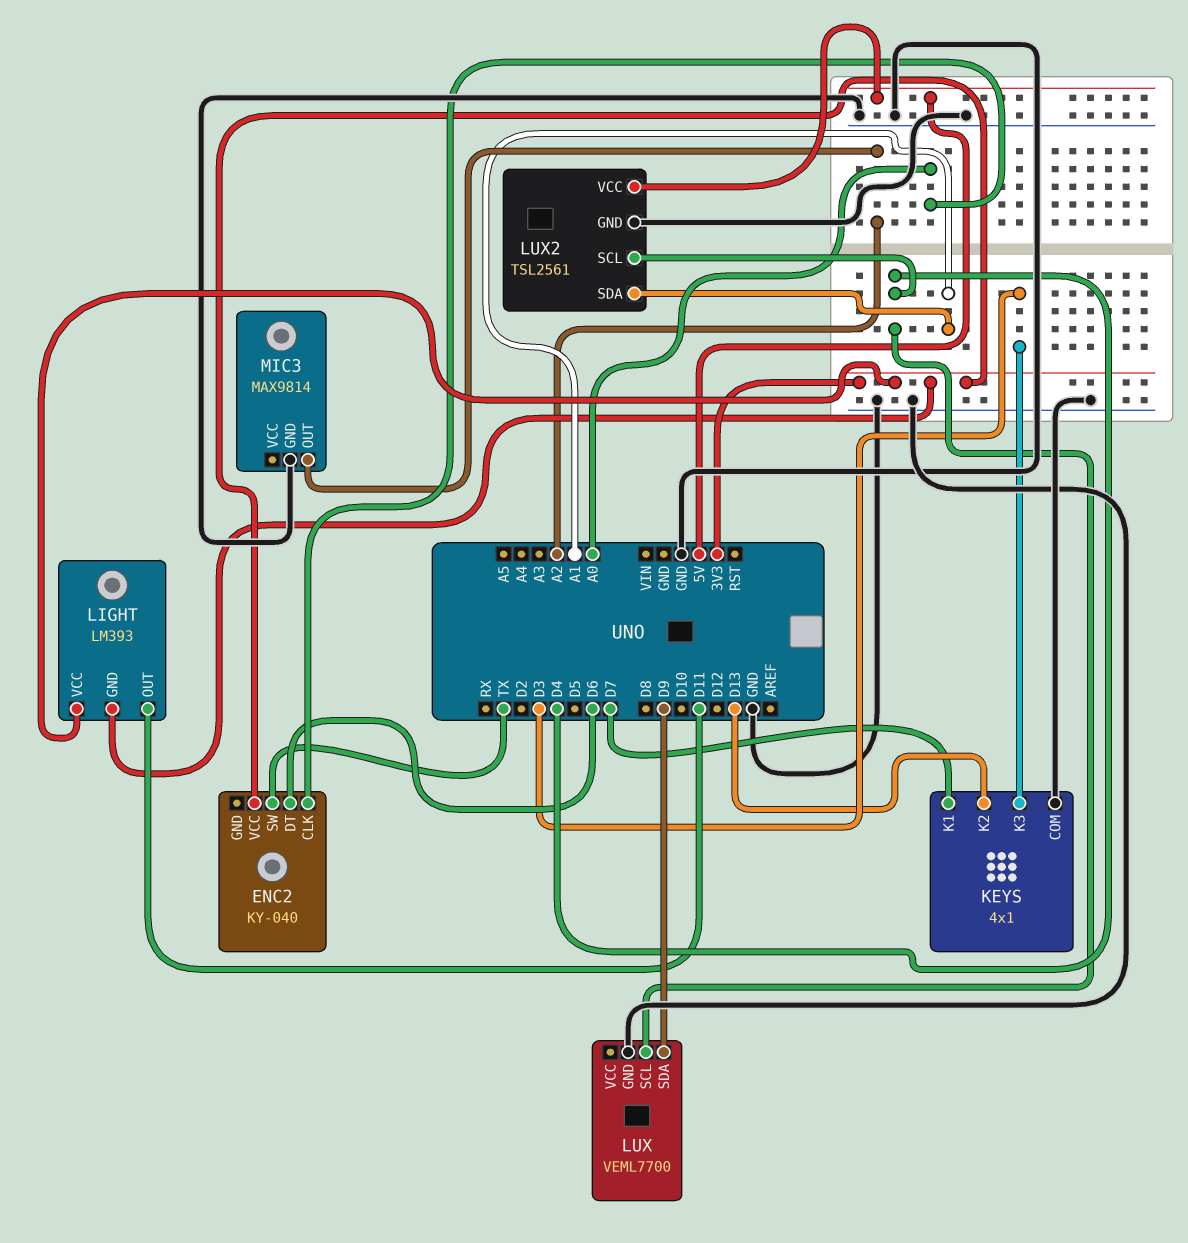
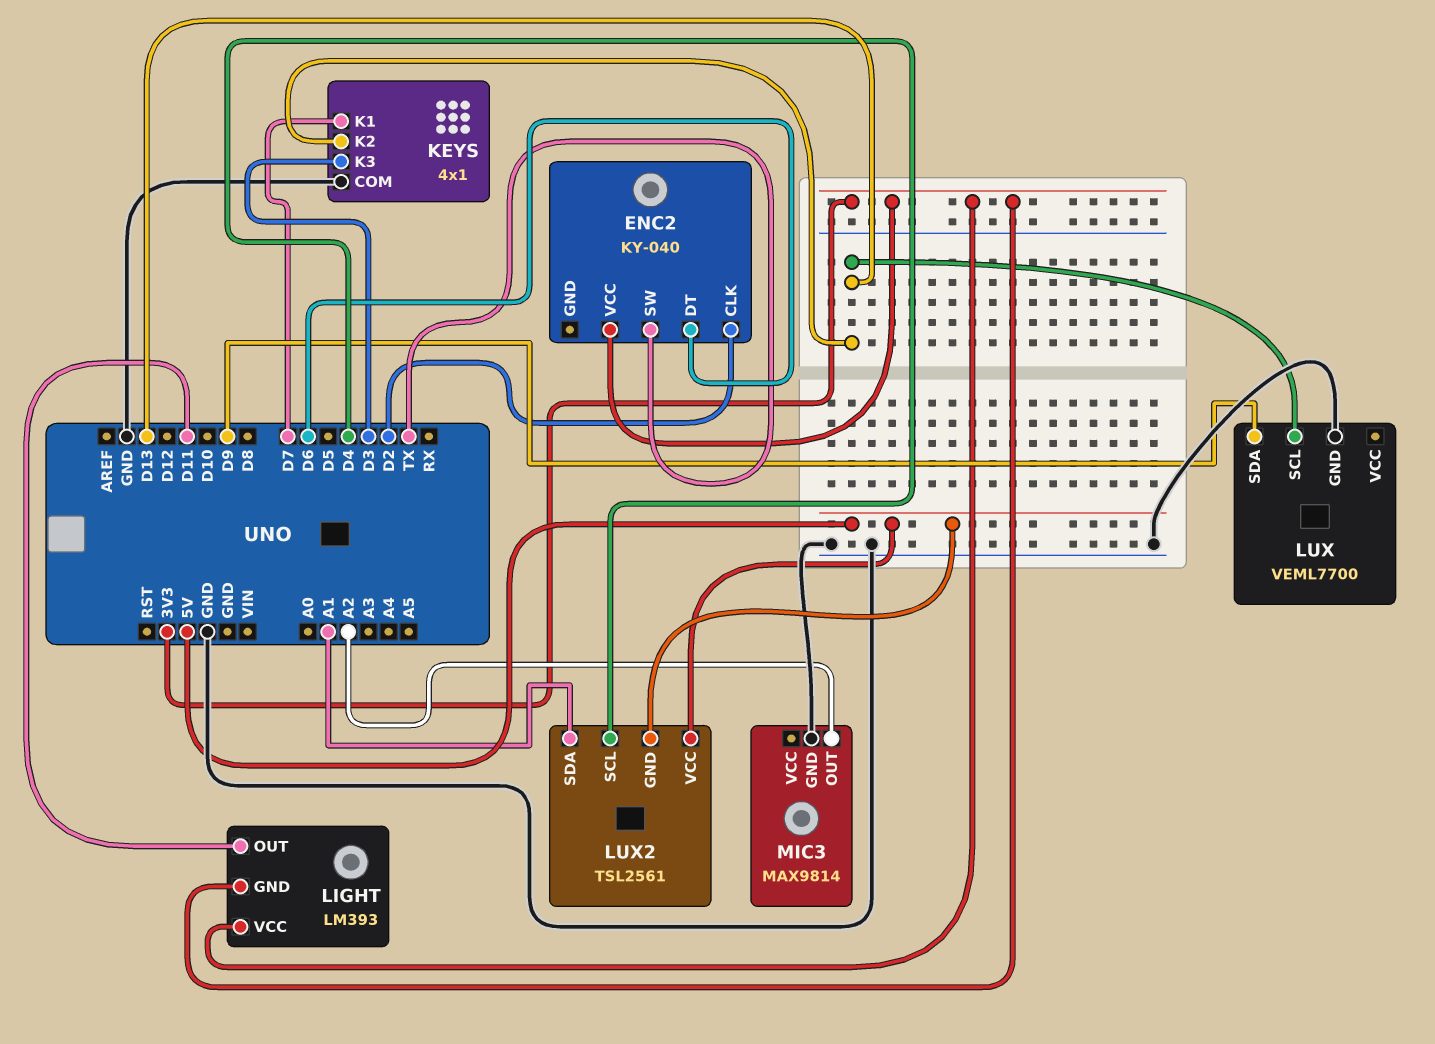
ENC2 pin CLK: A0 -> D2
LUX pin SCL: D4 -> D13
LUX2 pin GND: GND -> 5V

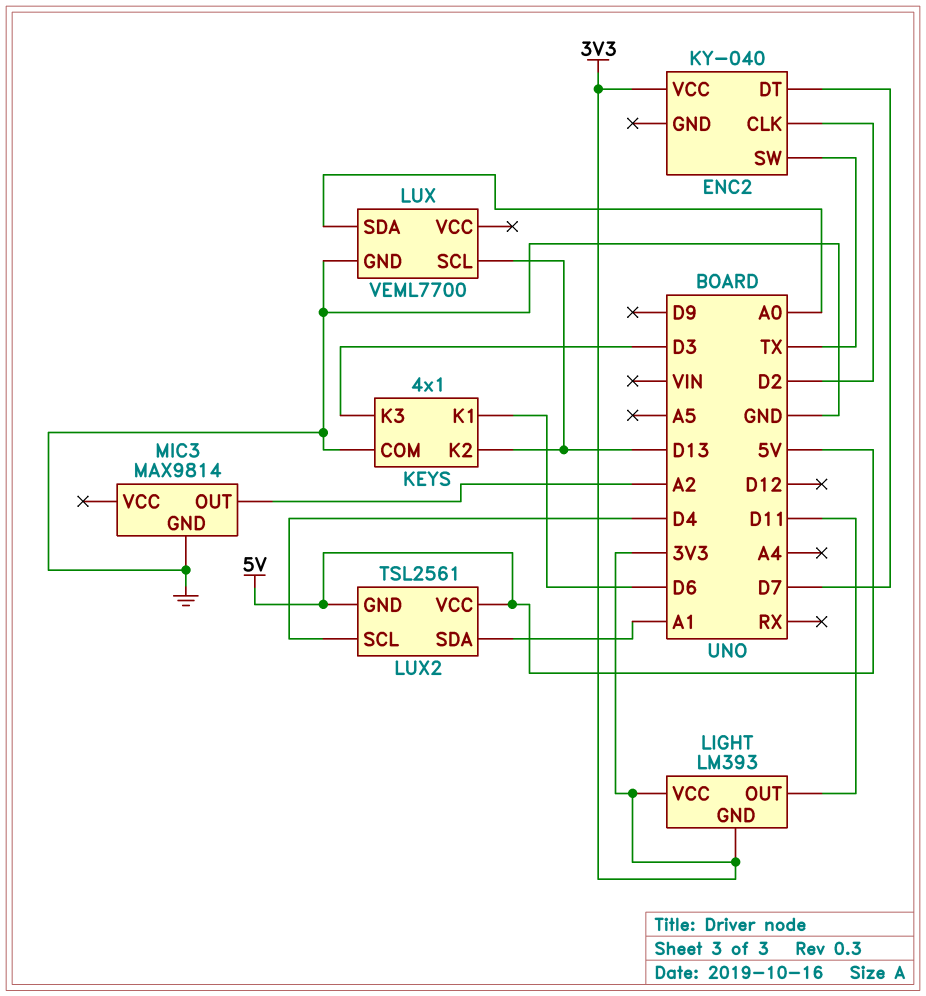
ENC2 pin DT: D6 -> D7
KEYS pin K1: D7 -> D6
LUX pin SDA: D9 -> A0

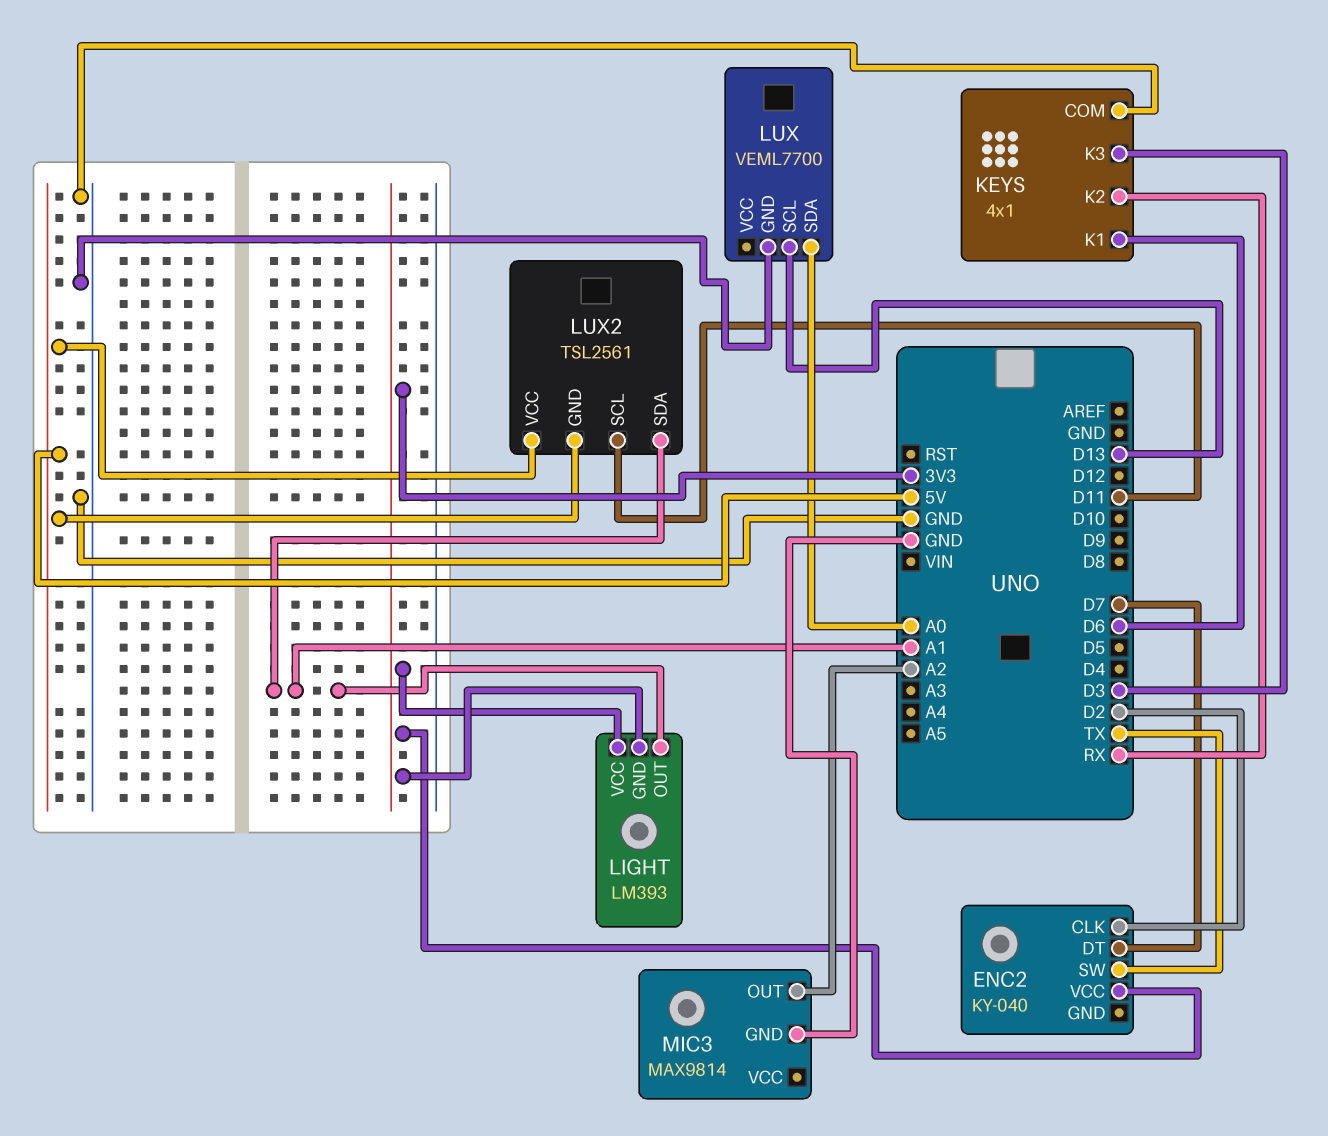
KEYS pin K2: D13 -> RX
LIGHT pin OUT: D11 -> A1
LUX2 pin SCL: D4 -> D11

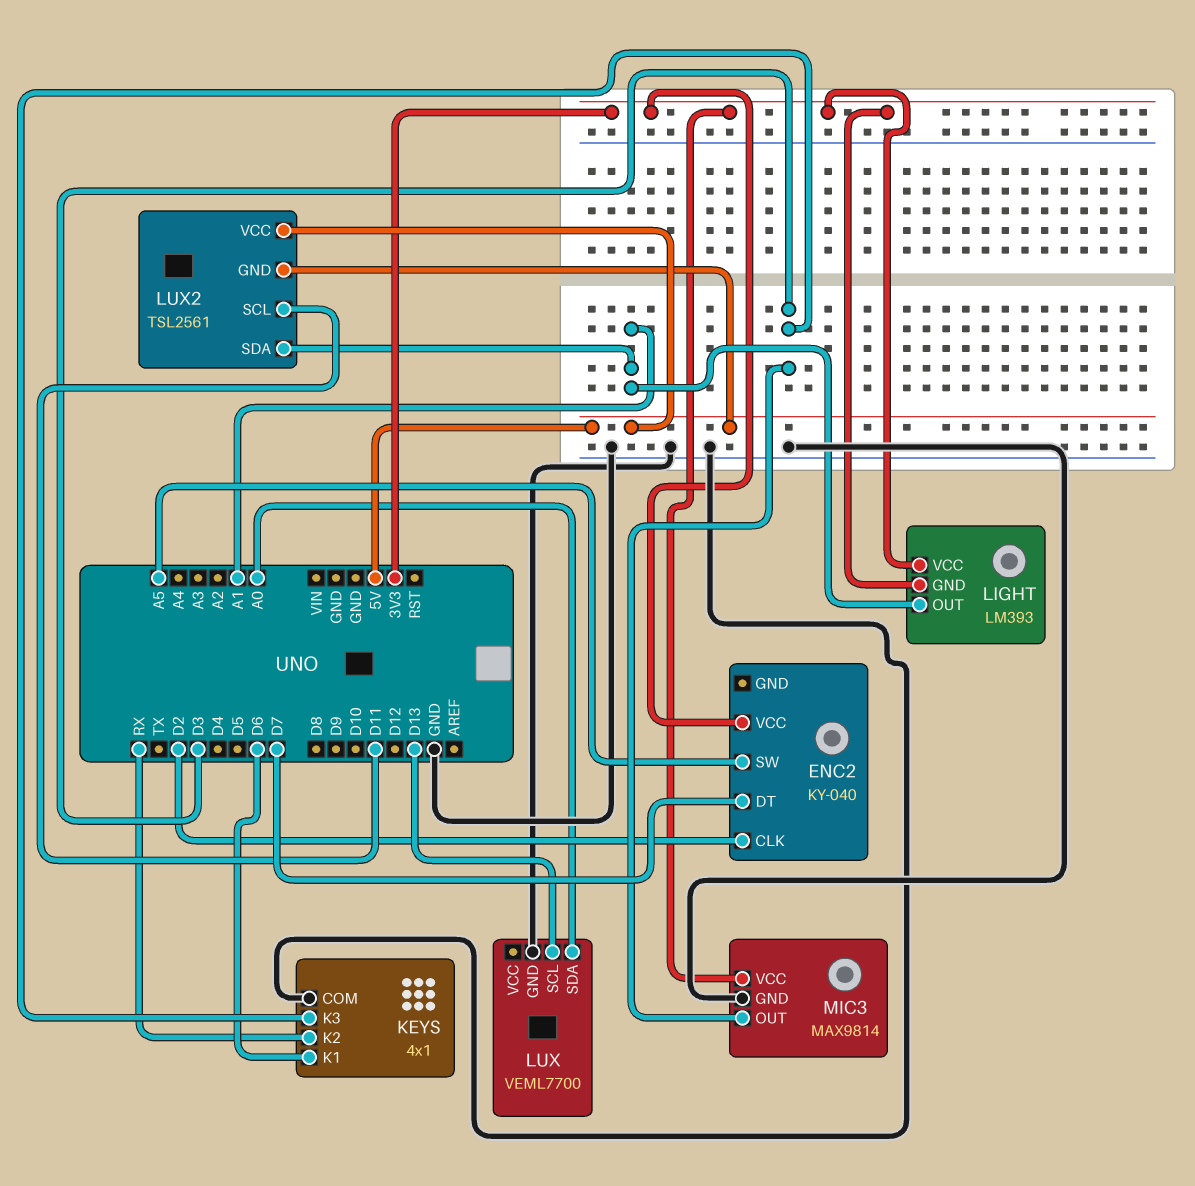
ENC2 pin SW: TX -> A5
MIC3 pin OUT: A2 -> D3
MIC3 pin VCC: none -> 3V3

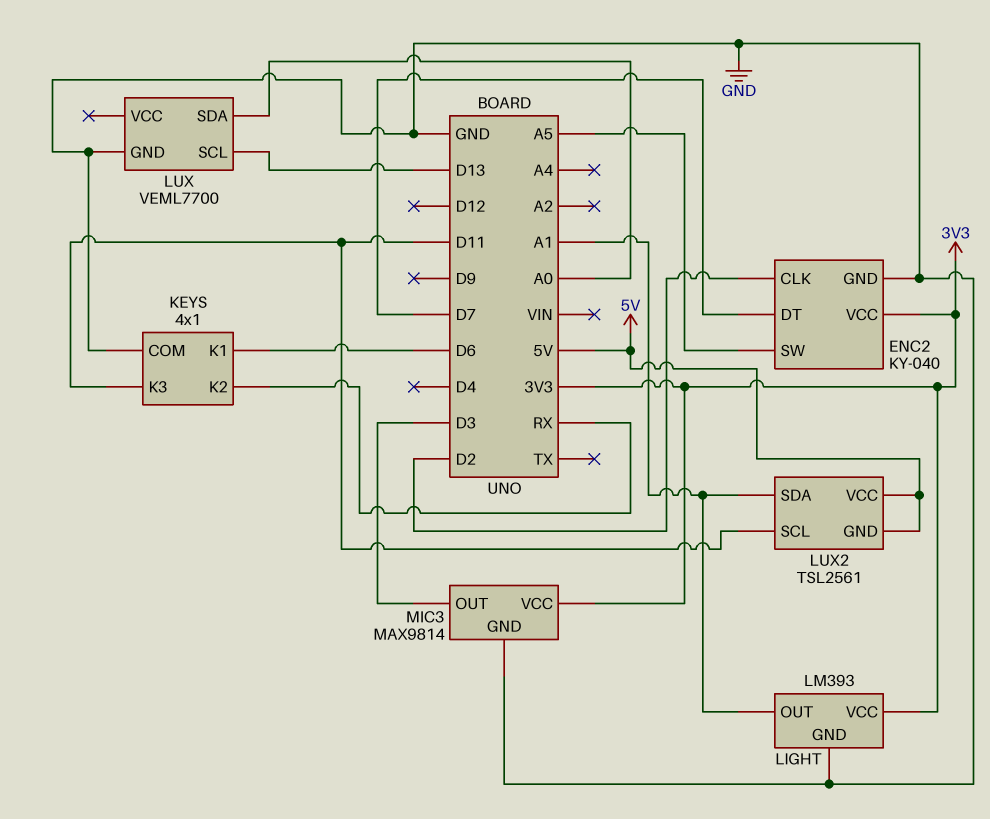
ENC2 pin GND: none -> GND
KEYS pin K3: D3 -> D11
LIGHT pin GND: 3V3 -> GND

